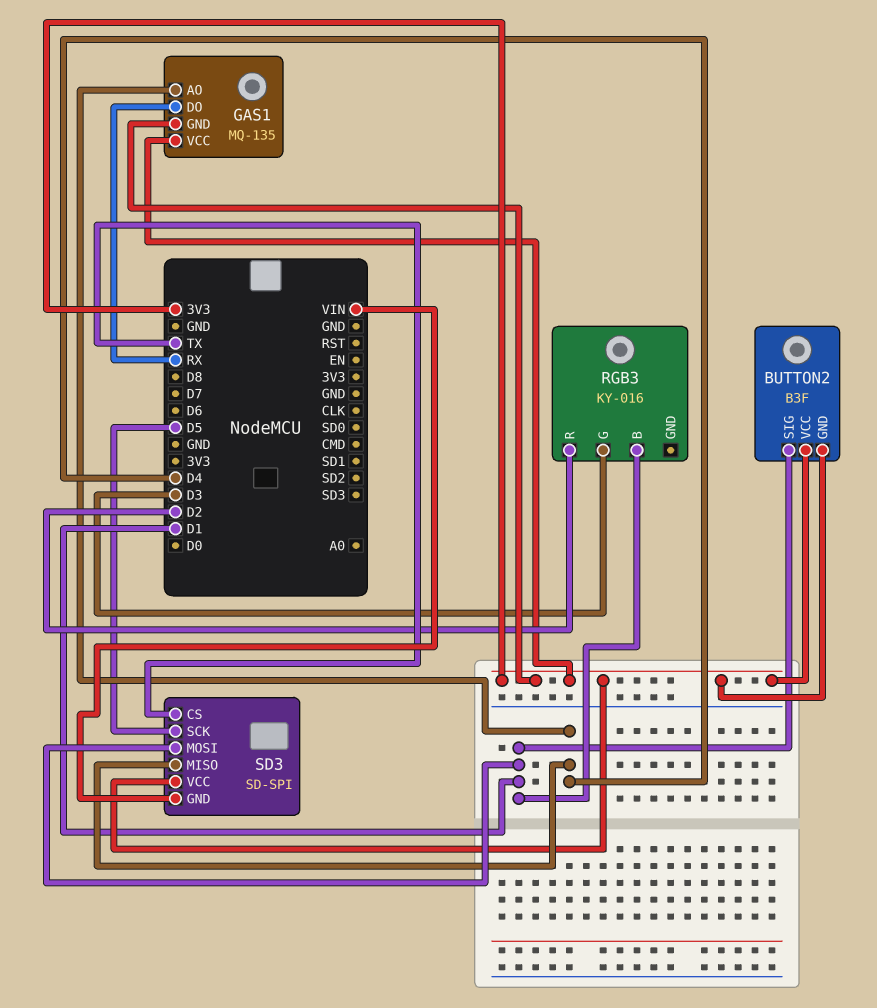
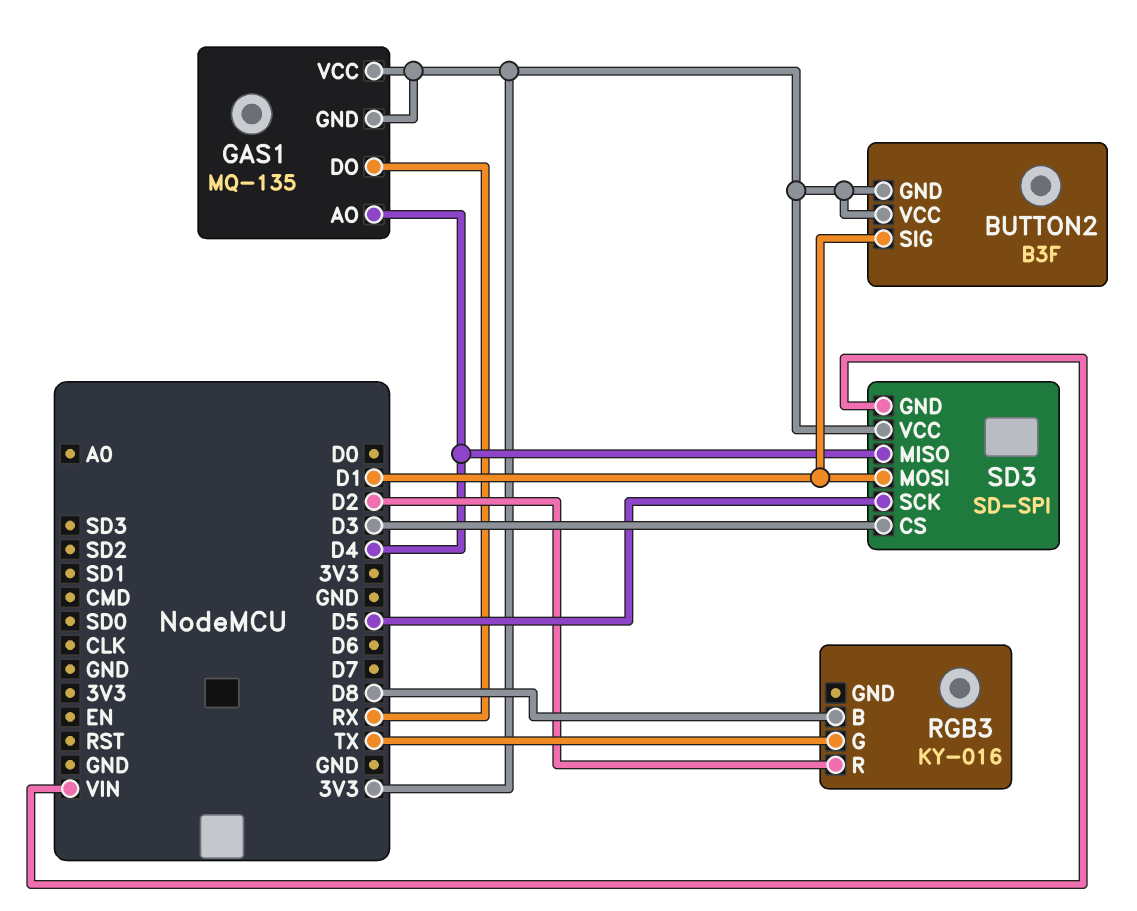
RGB3 pin B: D1 -> D8
RGB3 pin G: D3 -> TX
SD3 pin CS: TX -> D3

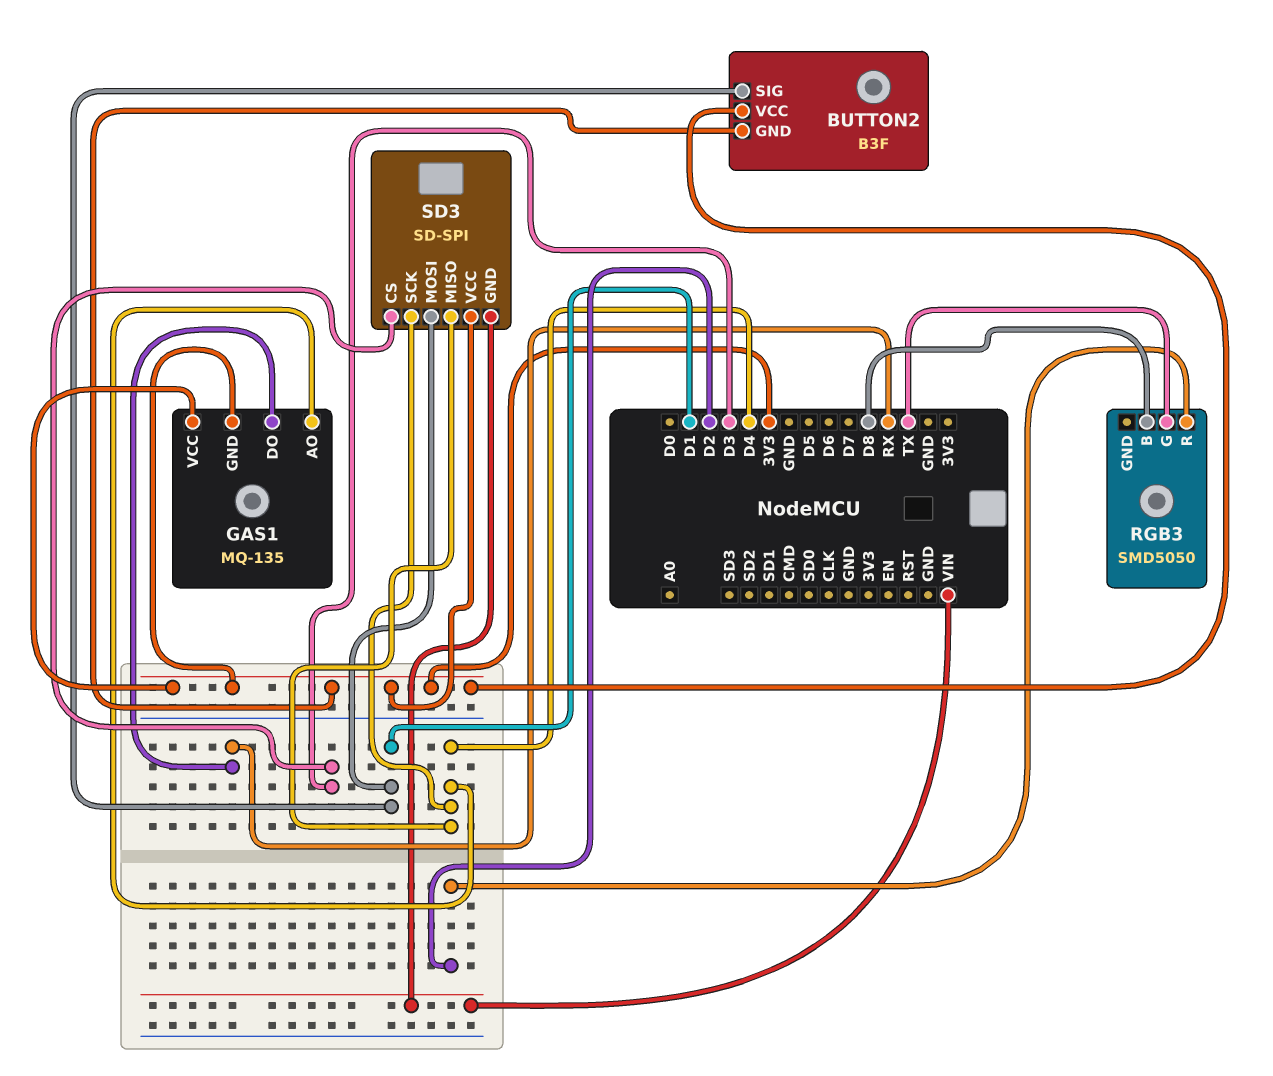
RGB3: KY-016 -> SMD5050
SD3 pin SCK: D5 -> D4

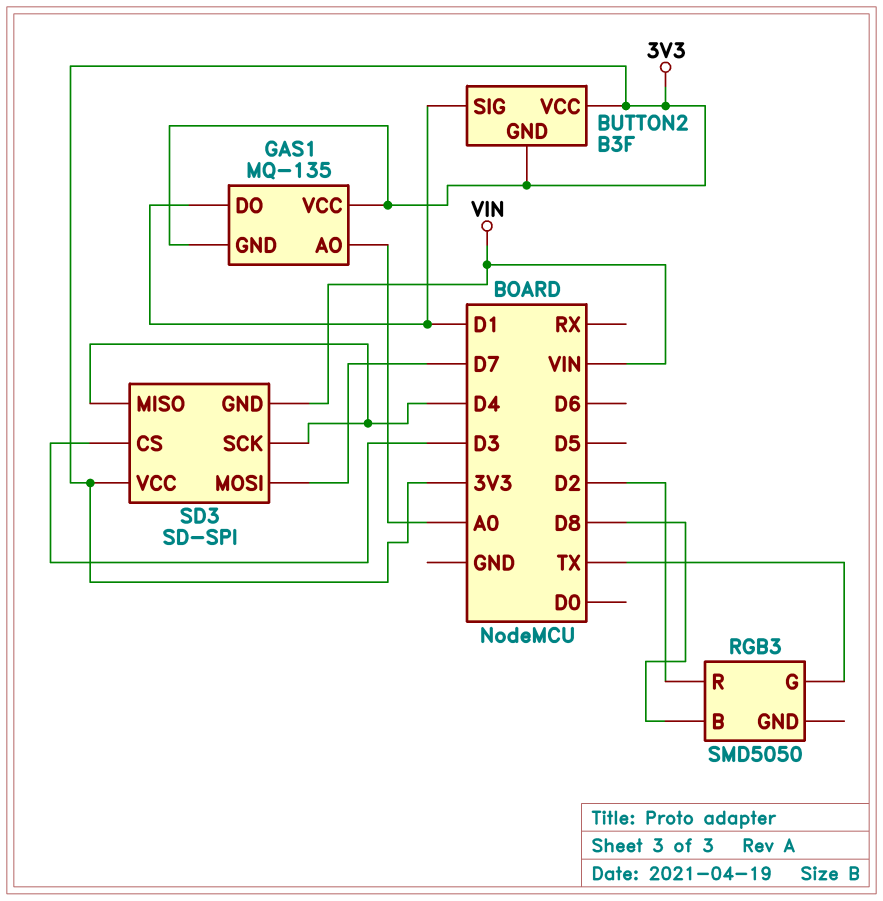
GAS1 pin AO: D4 -> A0
GAS1 pin DO: RX -> D1
SD3 pin MOSI: D1 -> D7

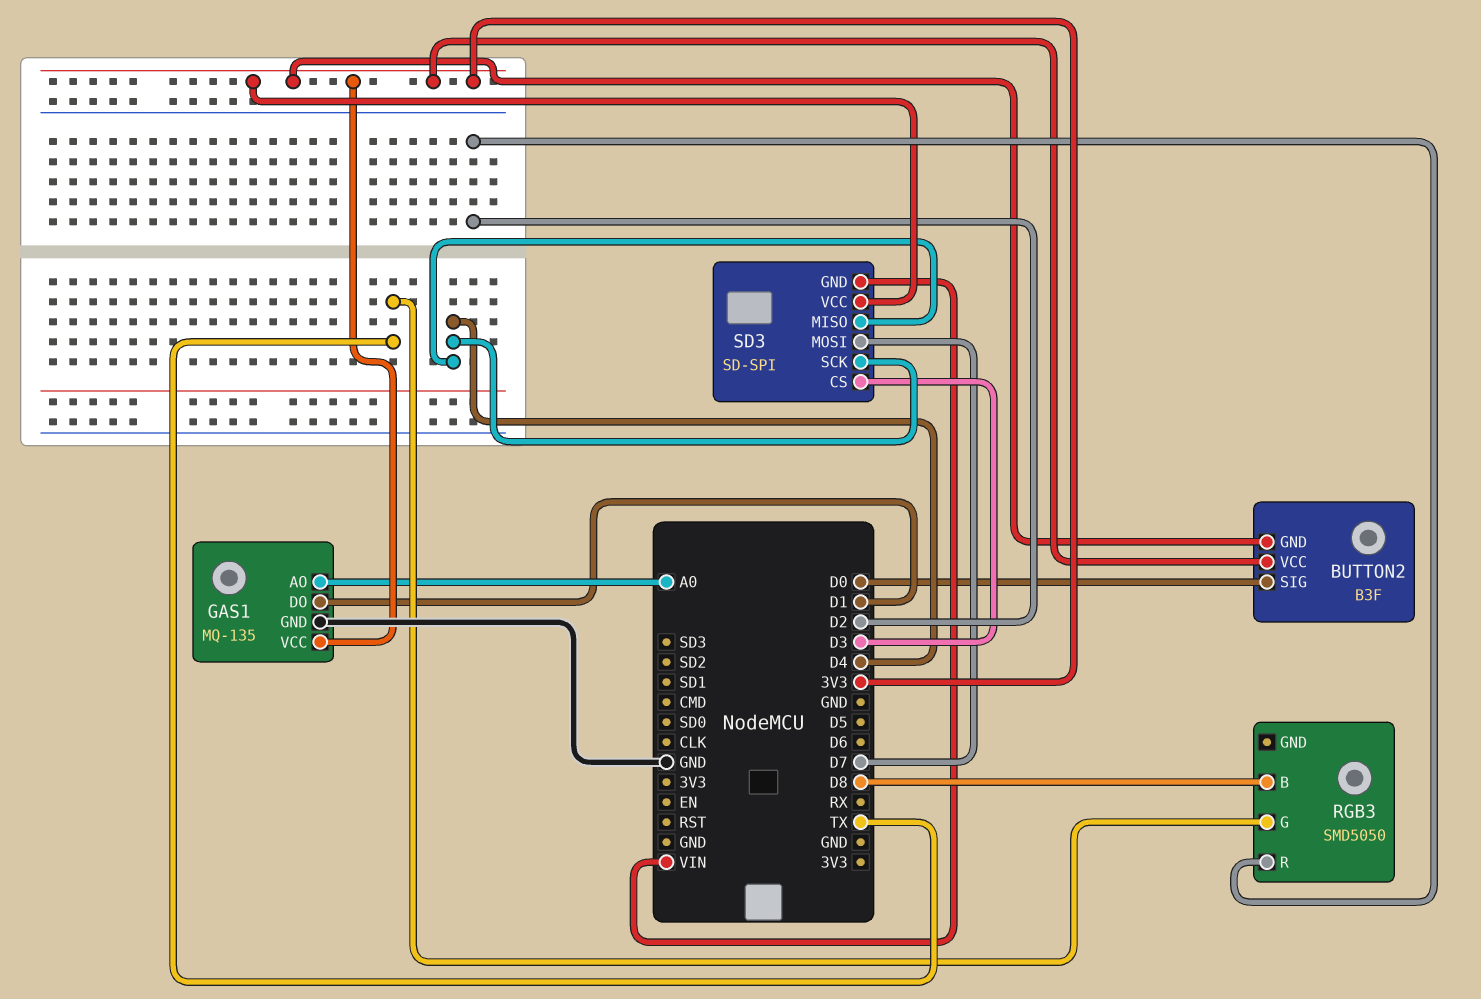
BUTTON2 pin SIG: D1 -> D0
GAS1 pin GND: 3V3 -> GND

